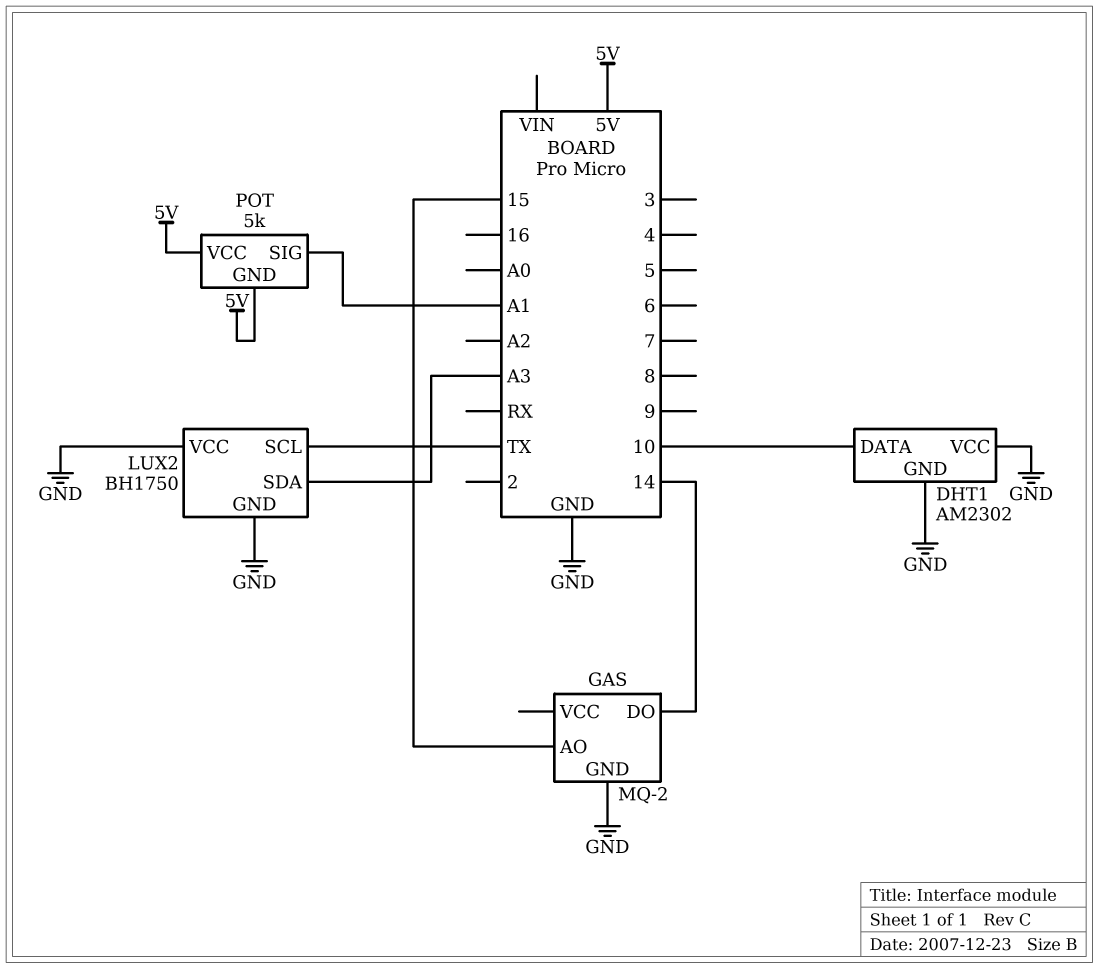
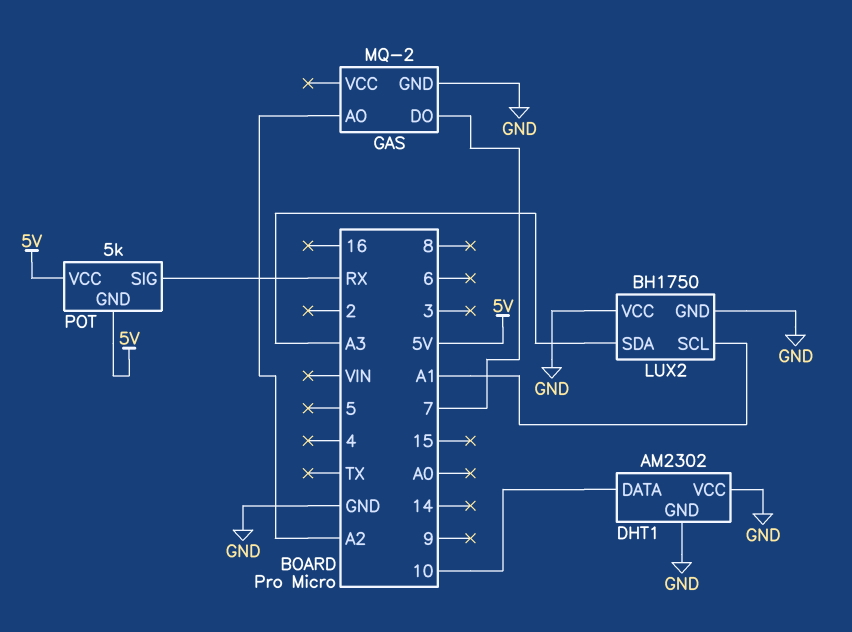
GAS pin AO: 15 -> A2
GAS pin DO: 14 -> 7
LUX2 pin SCL: TX -> A1
POT pin SIG: A1 -> RX

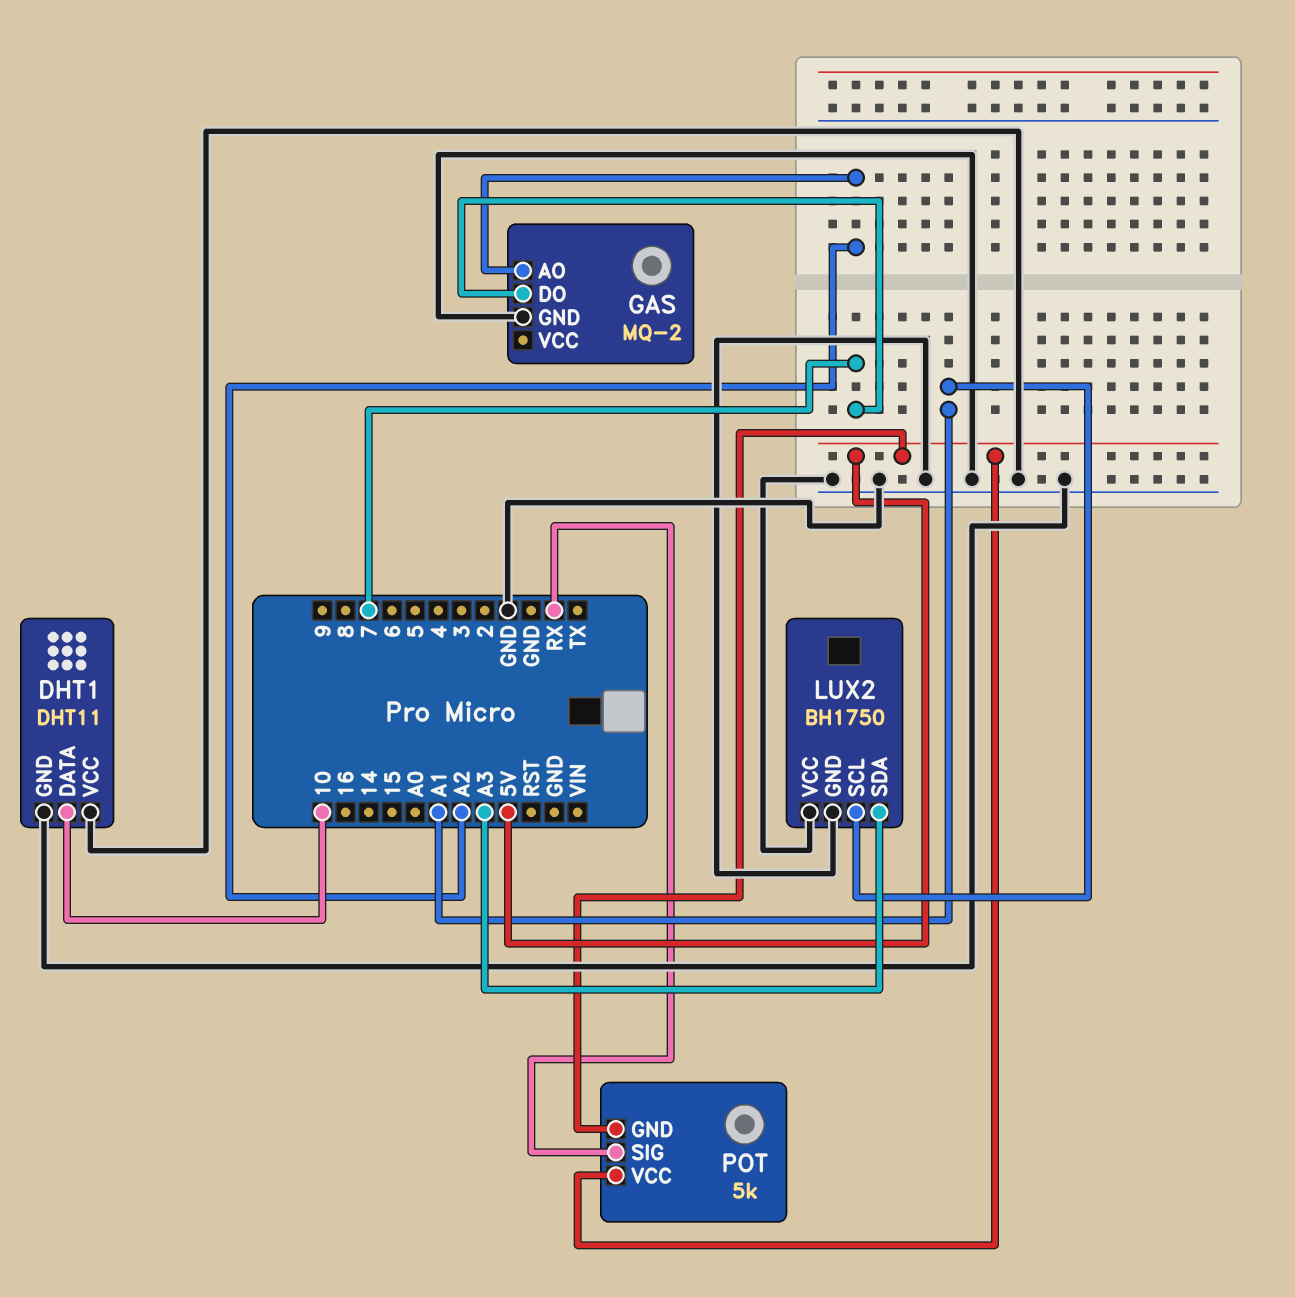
DHT1: AM2302 -> DHT11

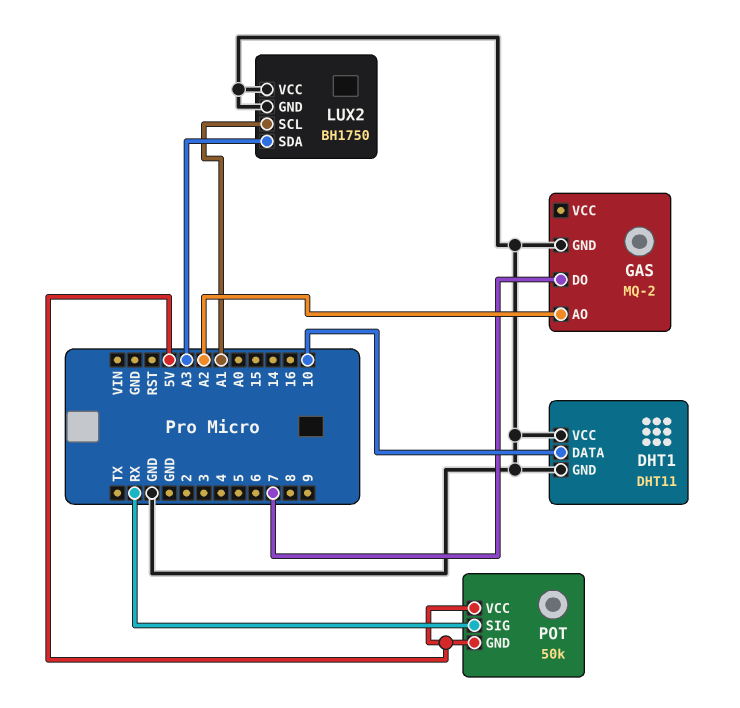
POT: 5k -> 50k

